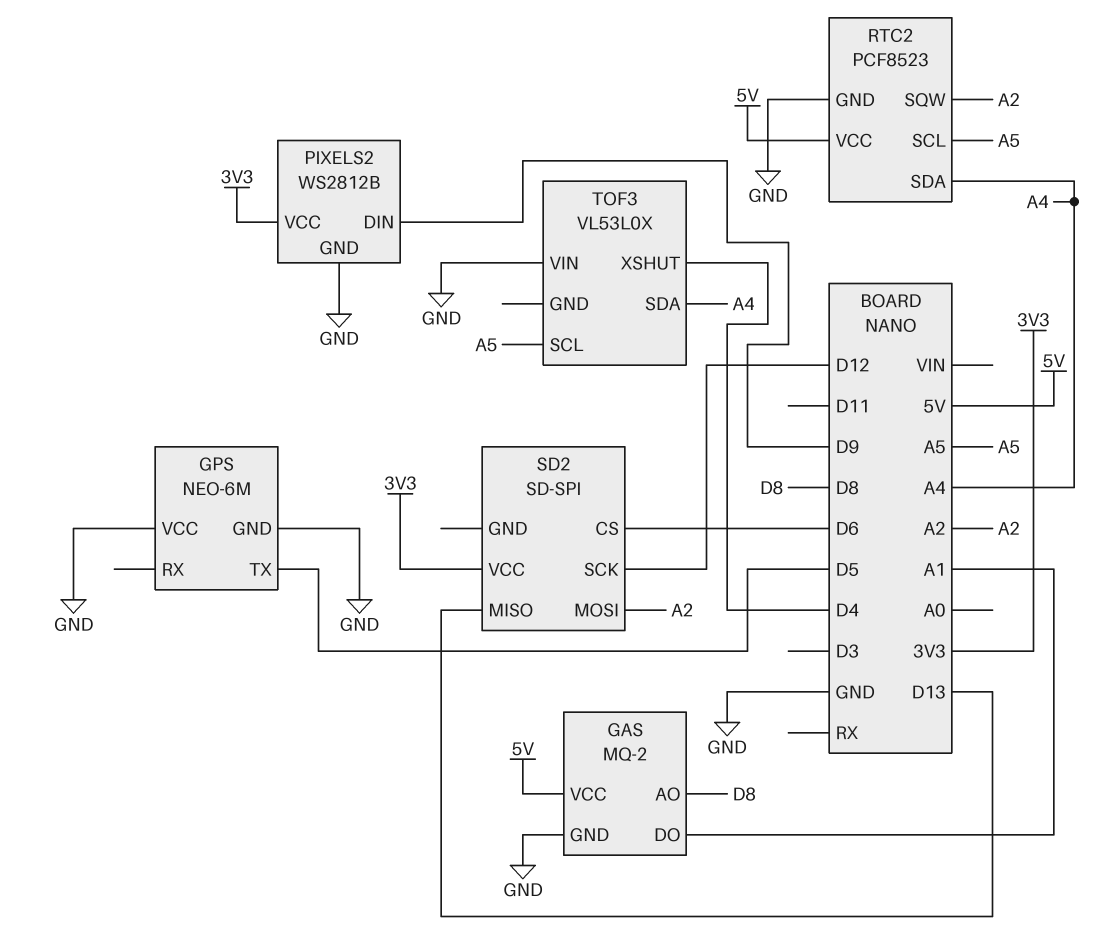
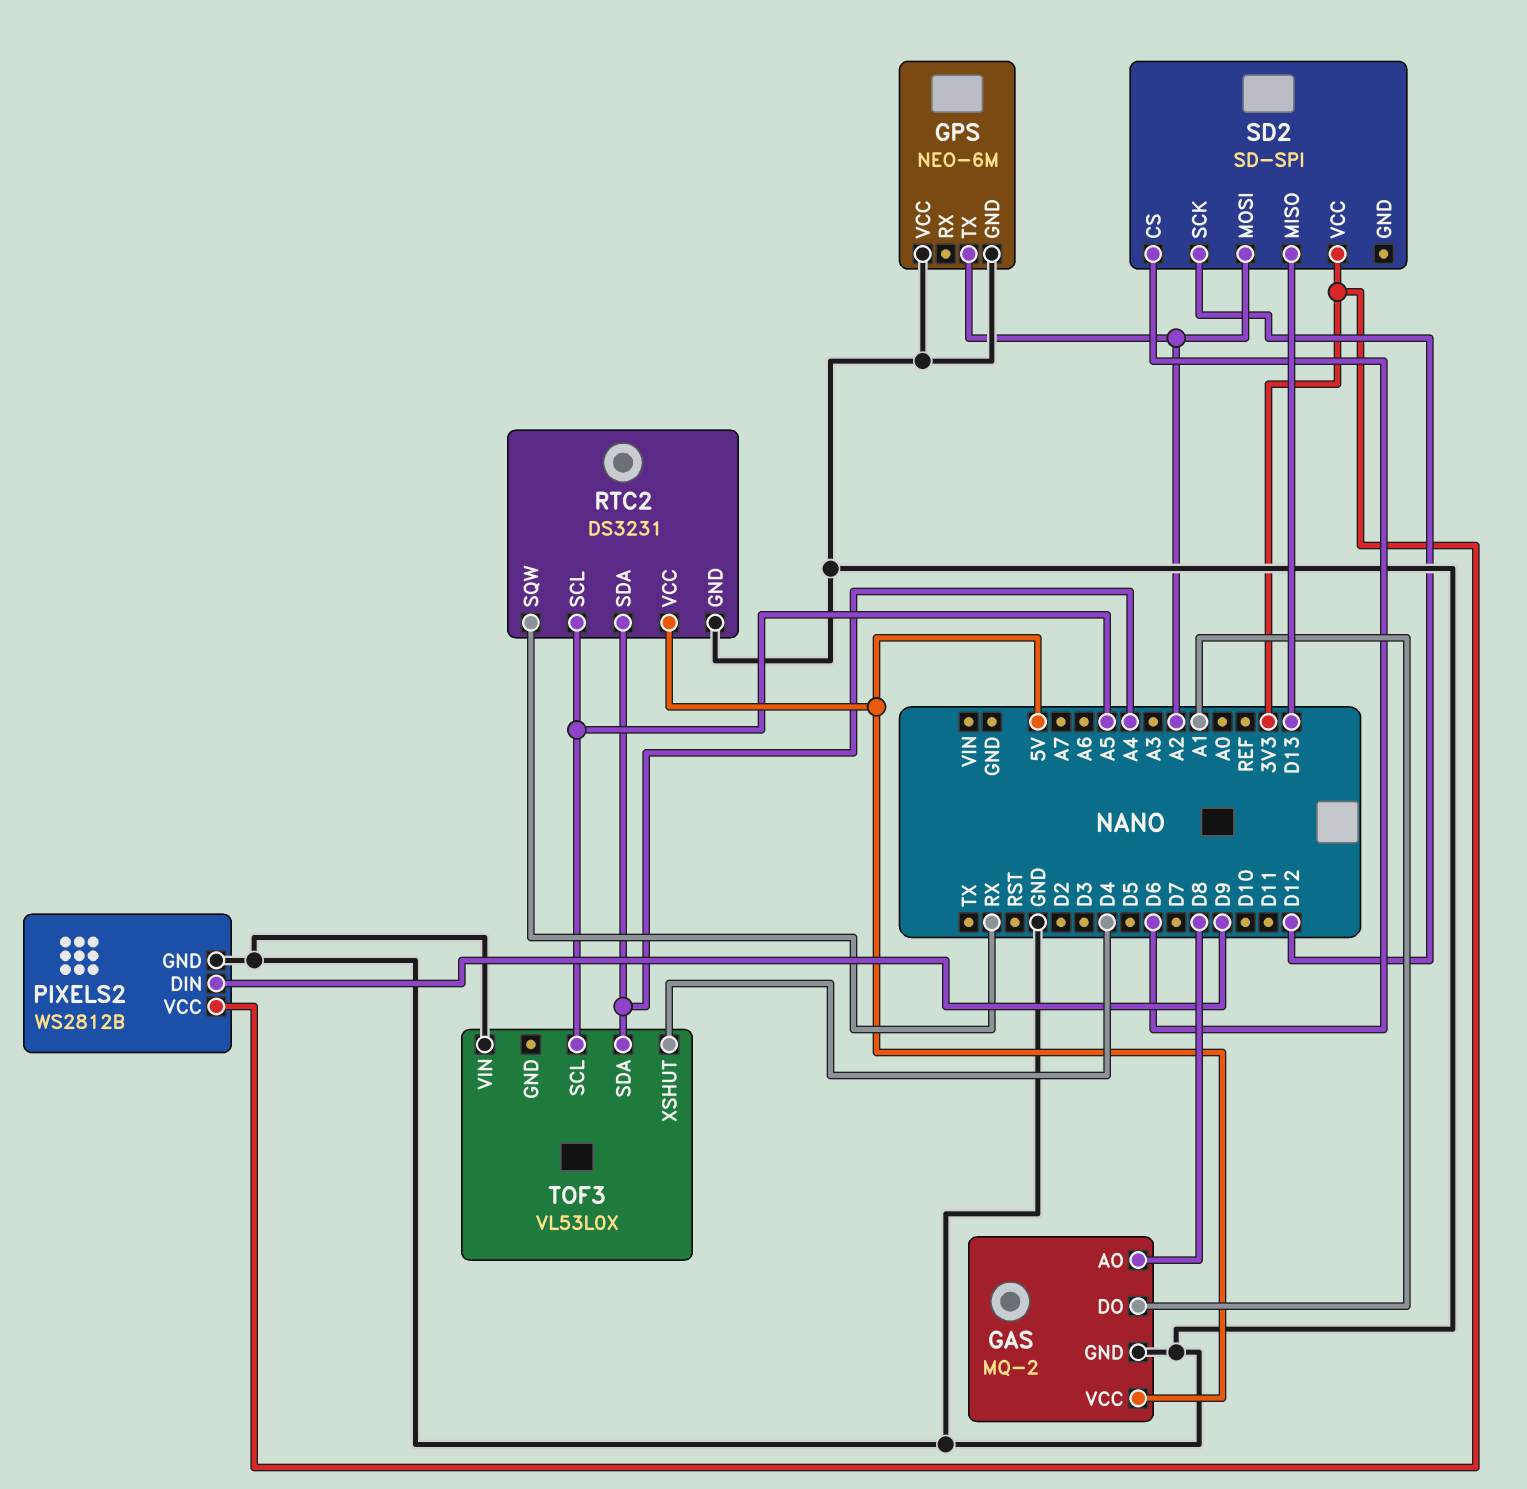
GPS pin TX: D5 -> A2
RTC2: PCF8523 -> DS3231
RTC2 pin SQW: A2 -> RX

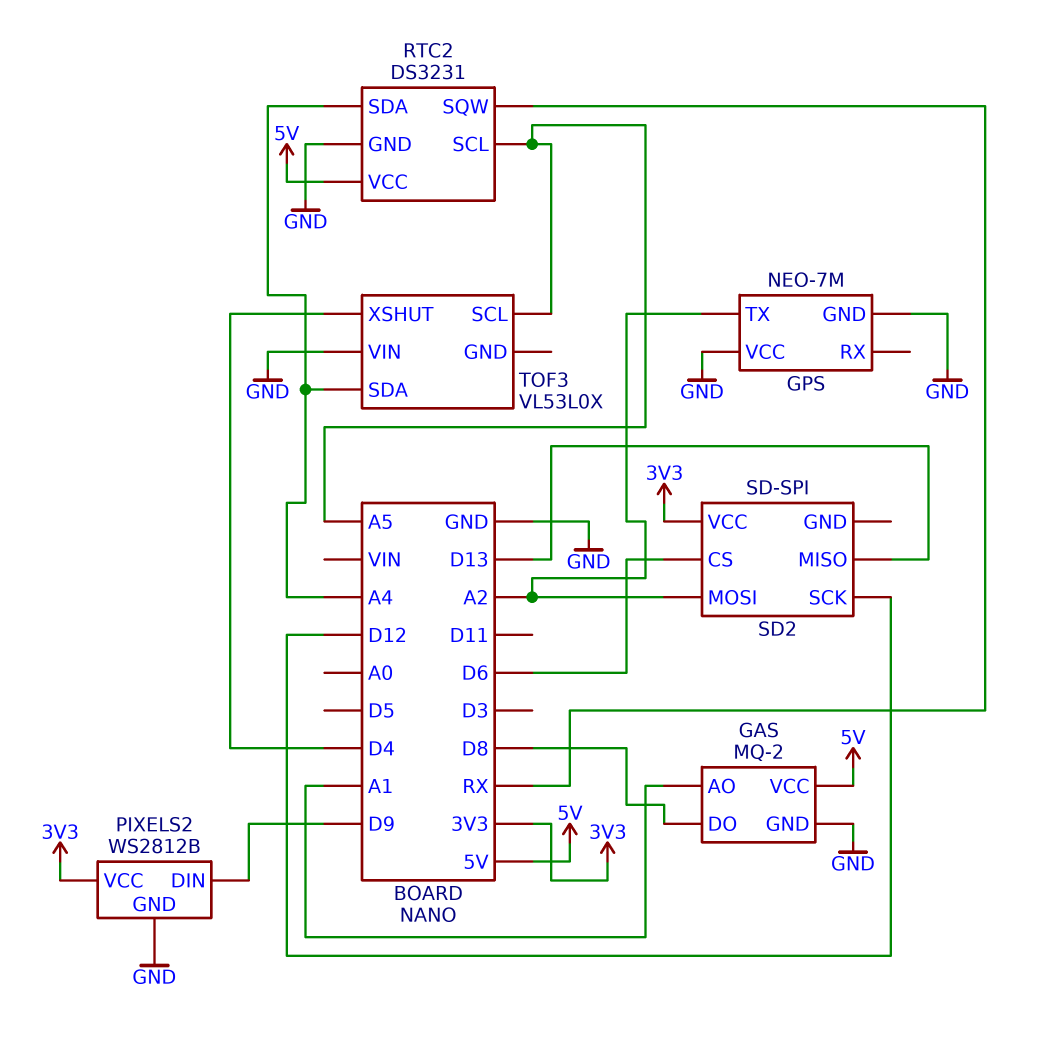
GAS pin AO: D8 -> A1
GAS pin DO: A1 -> D8
GPS: NEO-6M -> NEO-7M

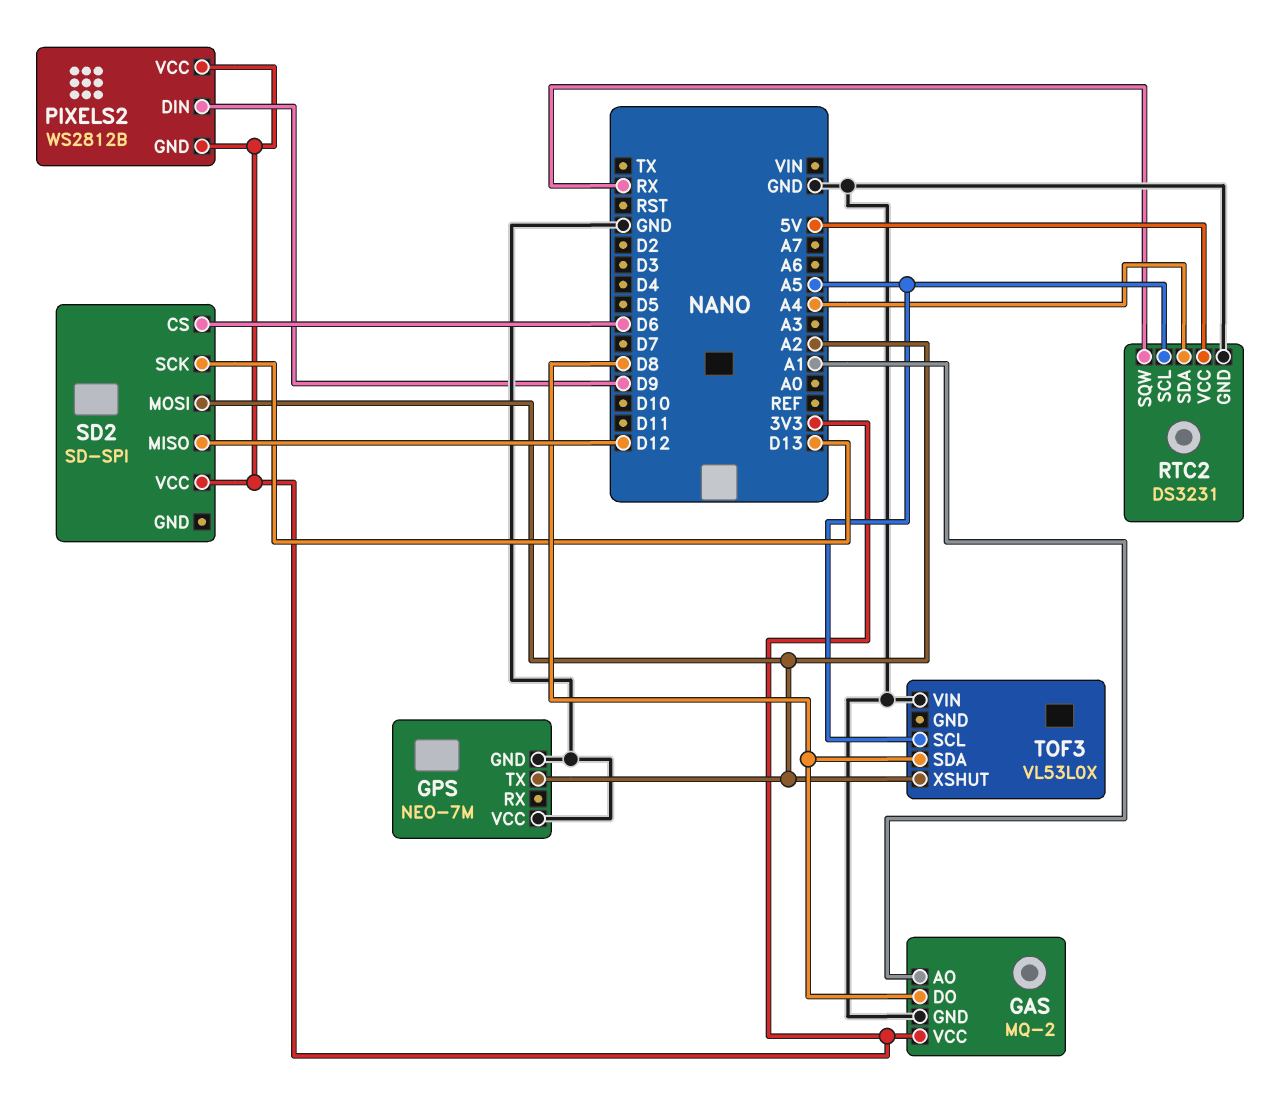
GAS pin VCC: 5V -> 3V3
PIXELS2 pin GND: GND -> 3V3
SD2 pin MISO: D13 -> D12
SD2 pin SCK: D12 -> D13
TOF3 pin SDA: A4 -> D8
TOF3 pin XSHUT: D4 -> A2

